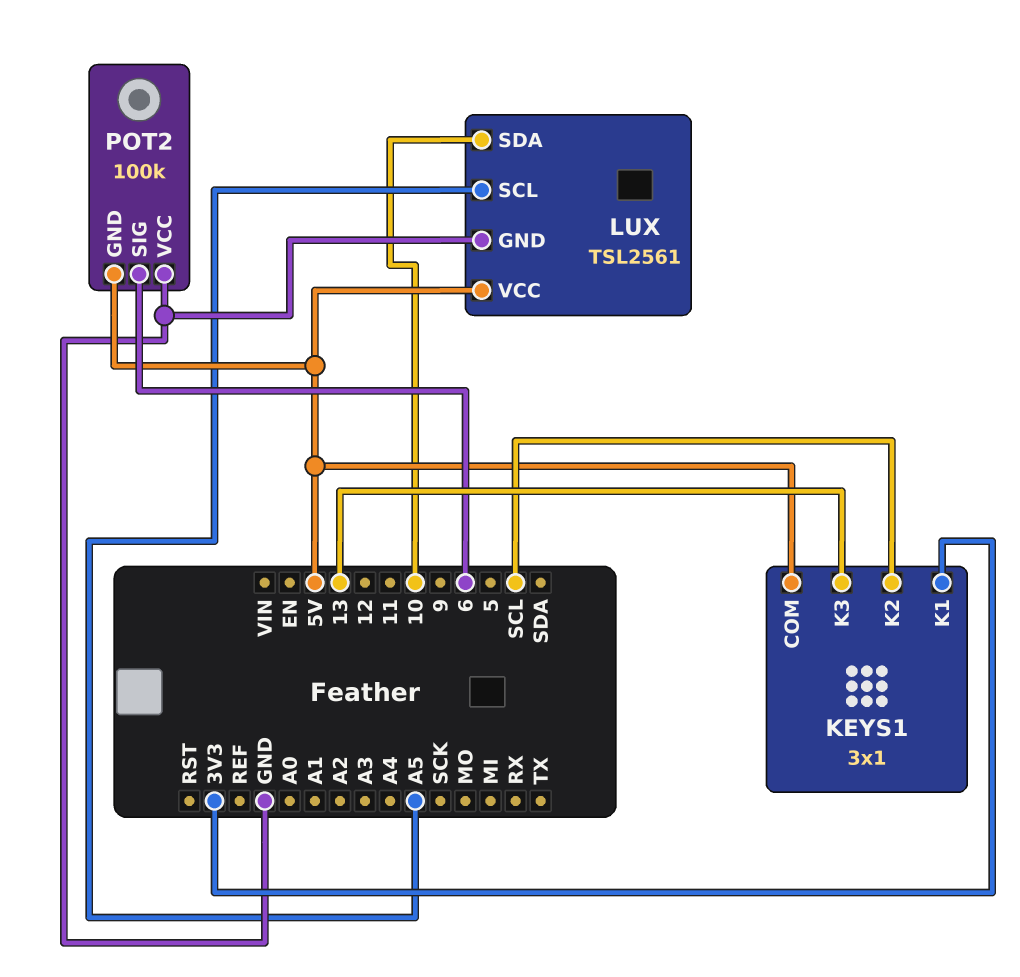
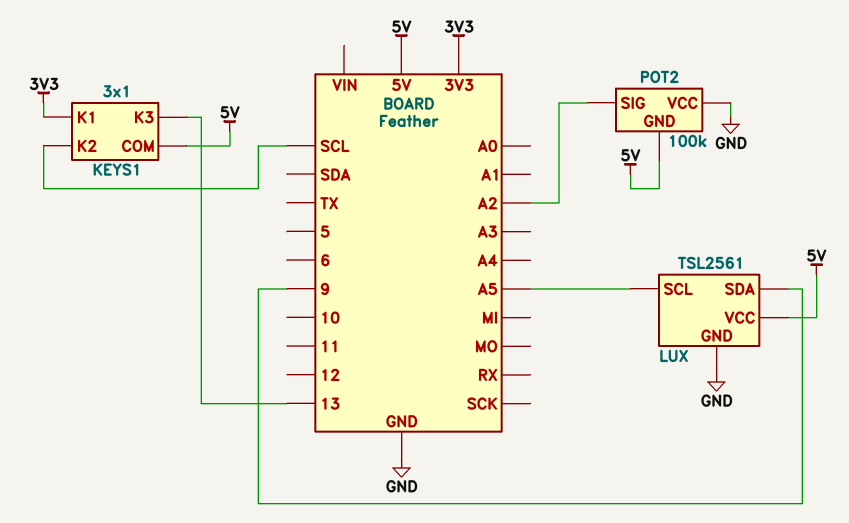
LUX pin SDA: 10 -> 9
POT2 pin SIG: 6 -> A2

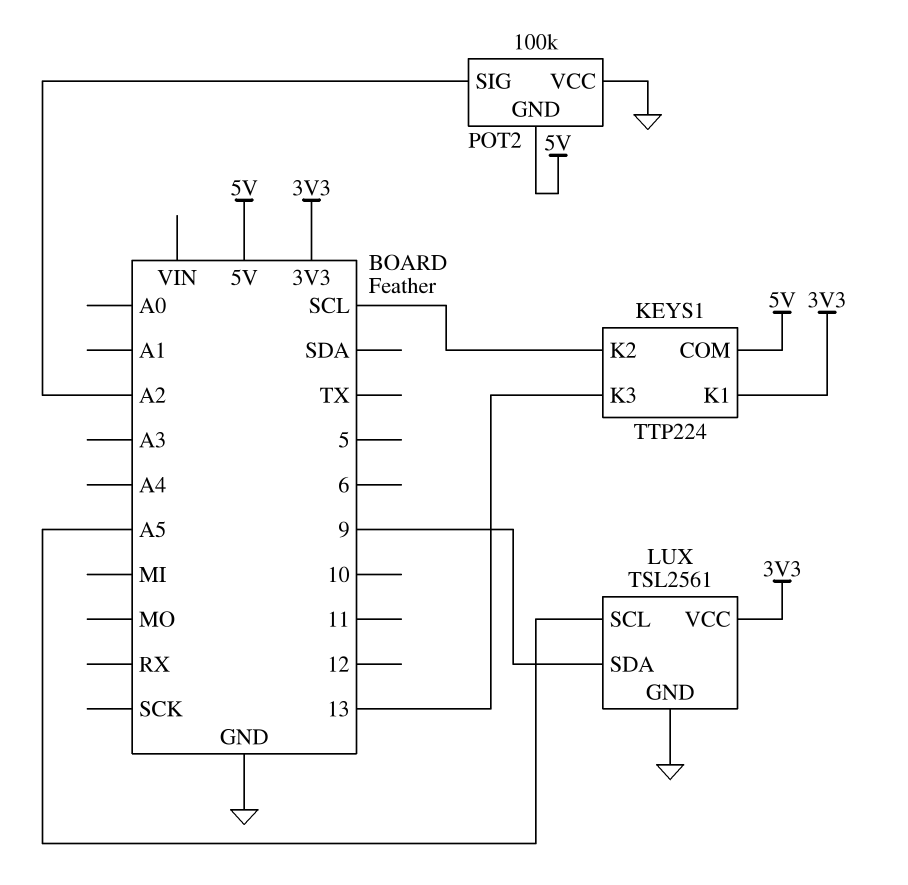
KEYS1: 3x1 -> TTP224
LUX pin VCC: 5V -> 3V3

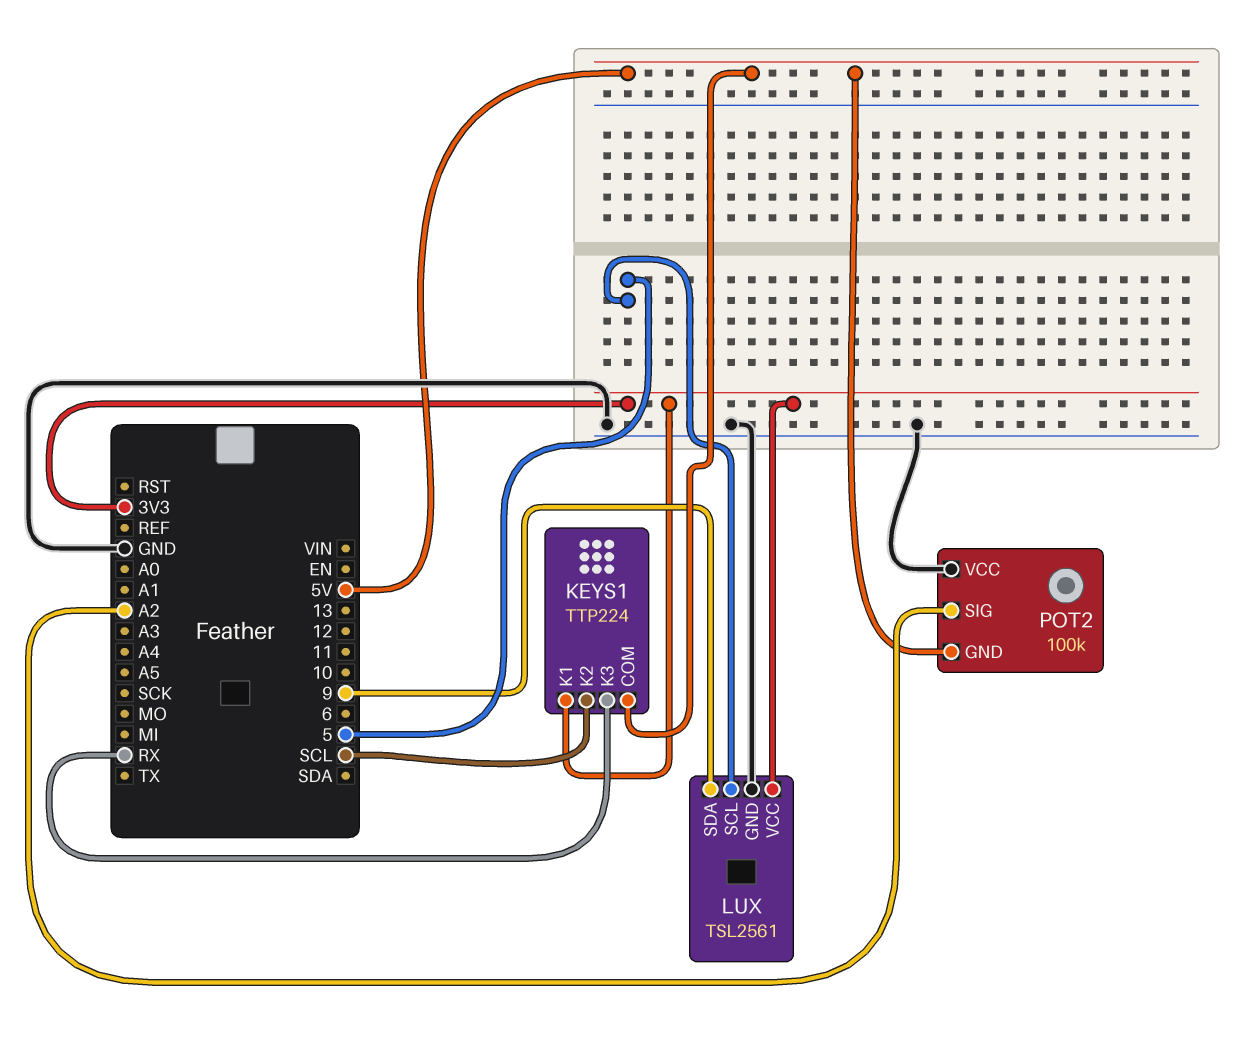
KEYS1 pin K3: 13 -> RX
LUX pin SCL: A5 -> 5

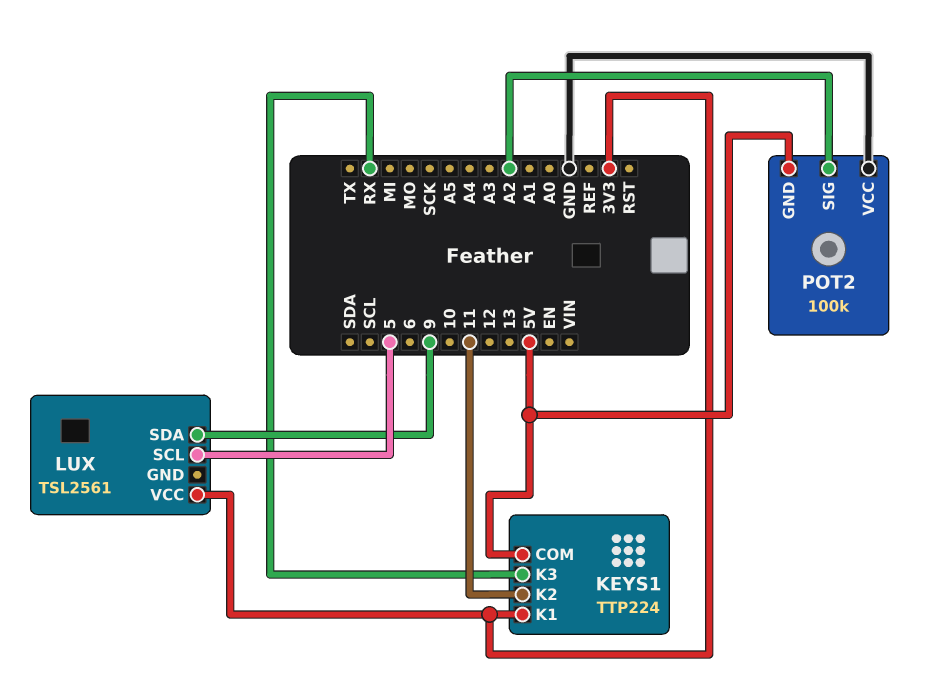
KEYS1 pin K2: SCL -> 11
LUX pin GND: GND -> none

